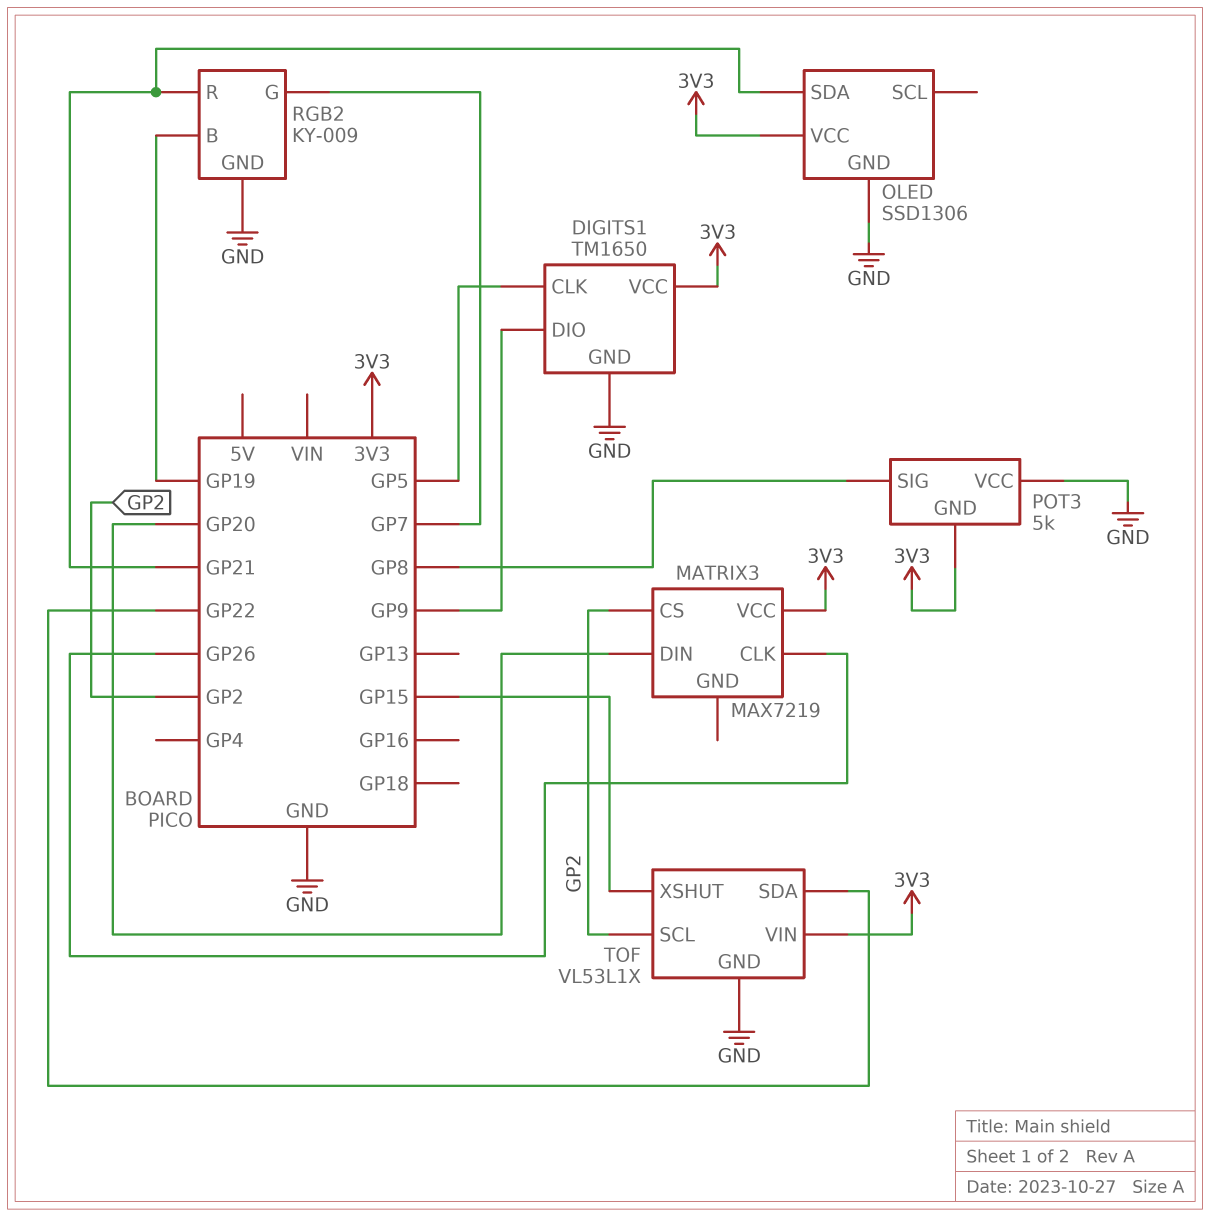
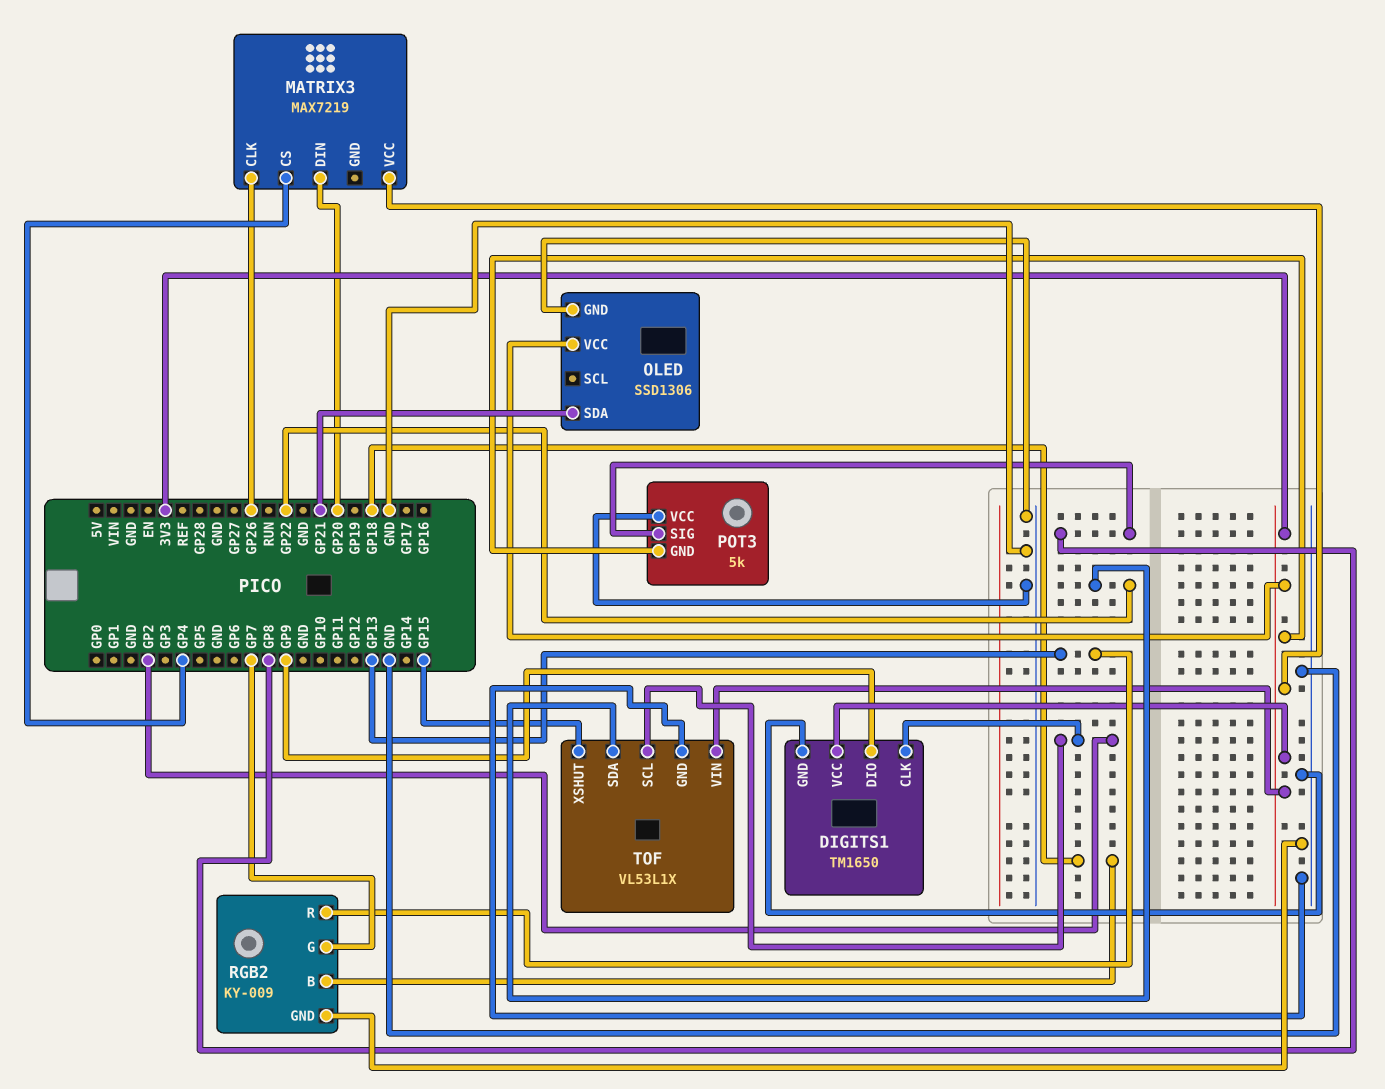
DIGITS1 pin CLK: GP5 -> GP2
MATRIX3 pin CS: GP2 -> GP4
RGB2 pin B: GP19 -> GP18
RGB2 pin R: GP21 -> GP13

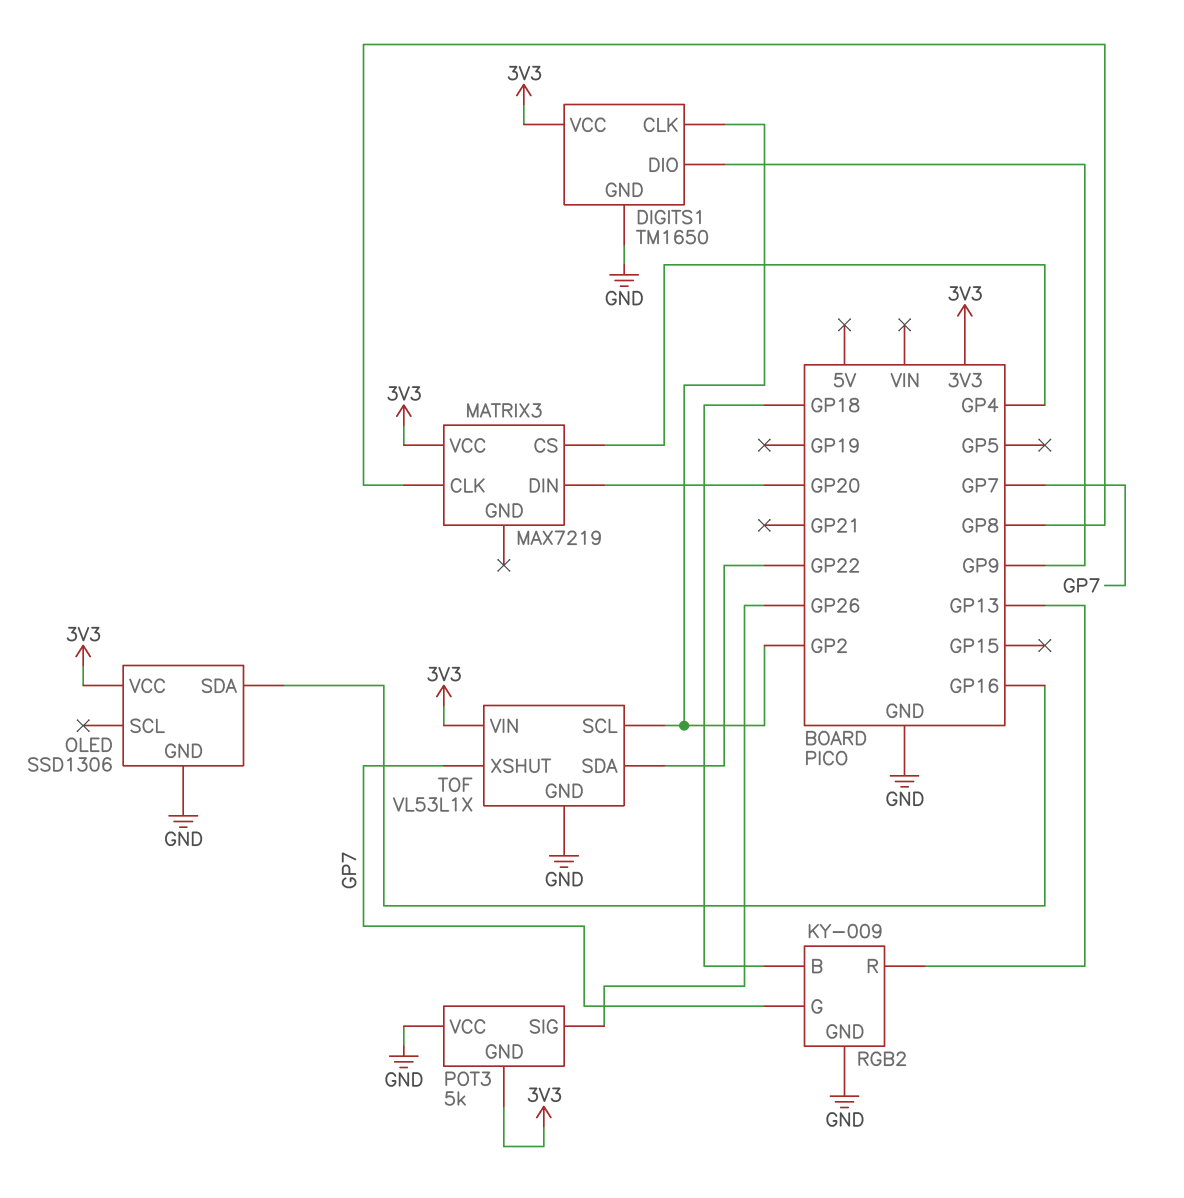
MATRIX3 pin CLK: GP26 -> GP8
OLED pin SDA: GP21 -> GP16
POT3 pin SIG: GP8 -> GP26
TOF pin XSHUT: GP15 -> GP7

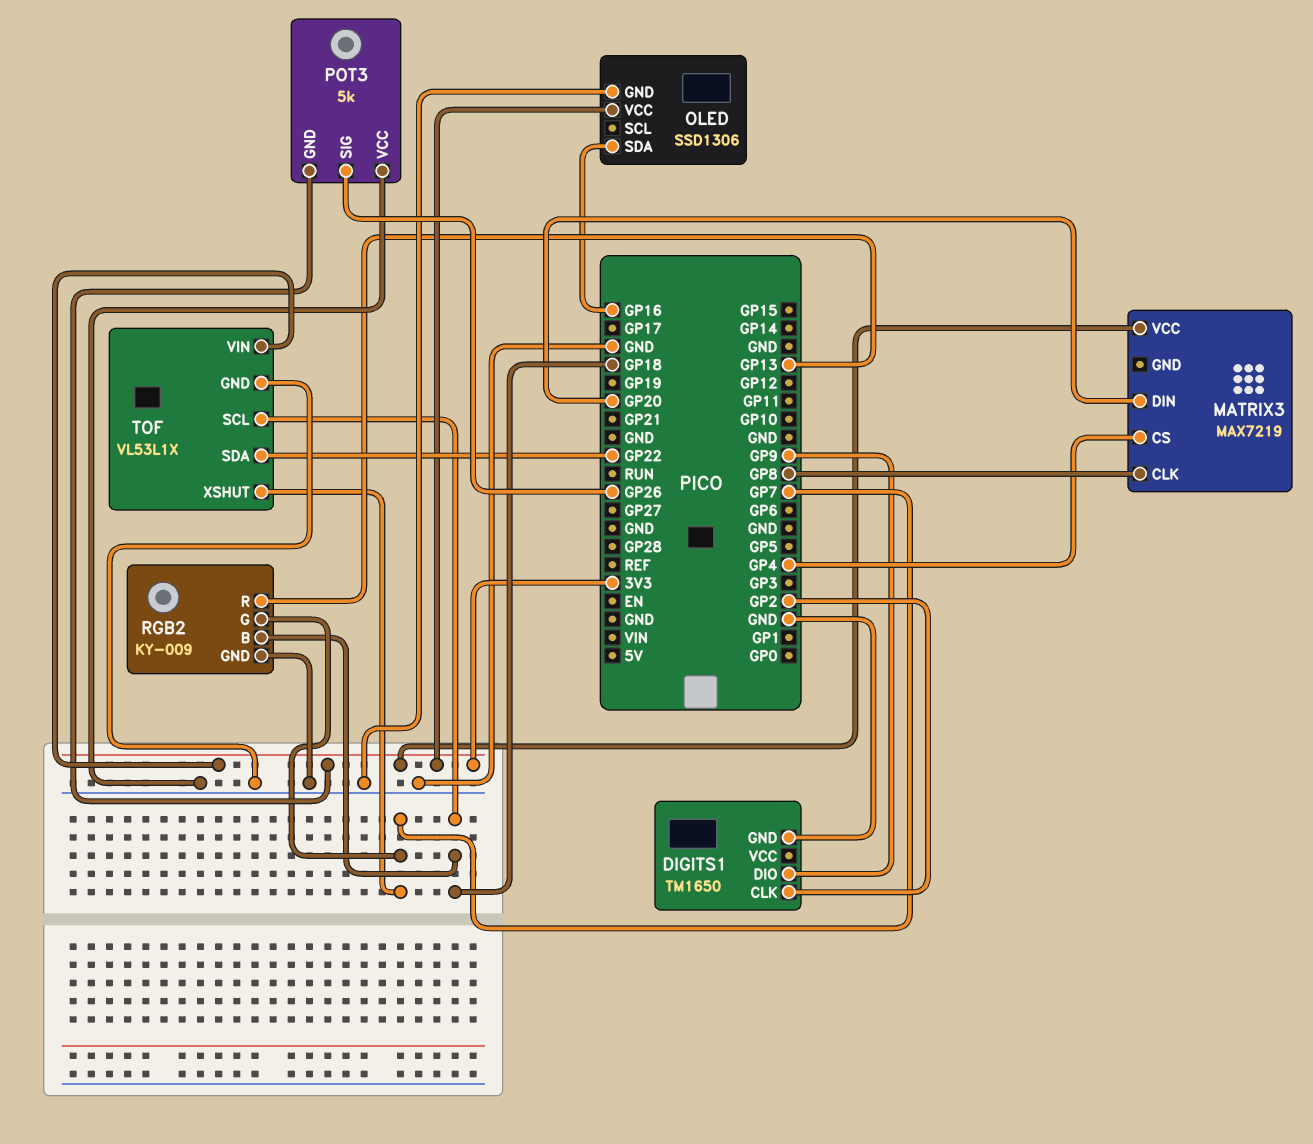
DIGITS1 pin VCC: 3V3 -> none
TOF pin SCL: GP2 -> GP18

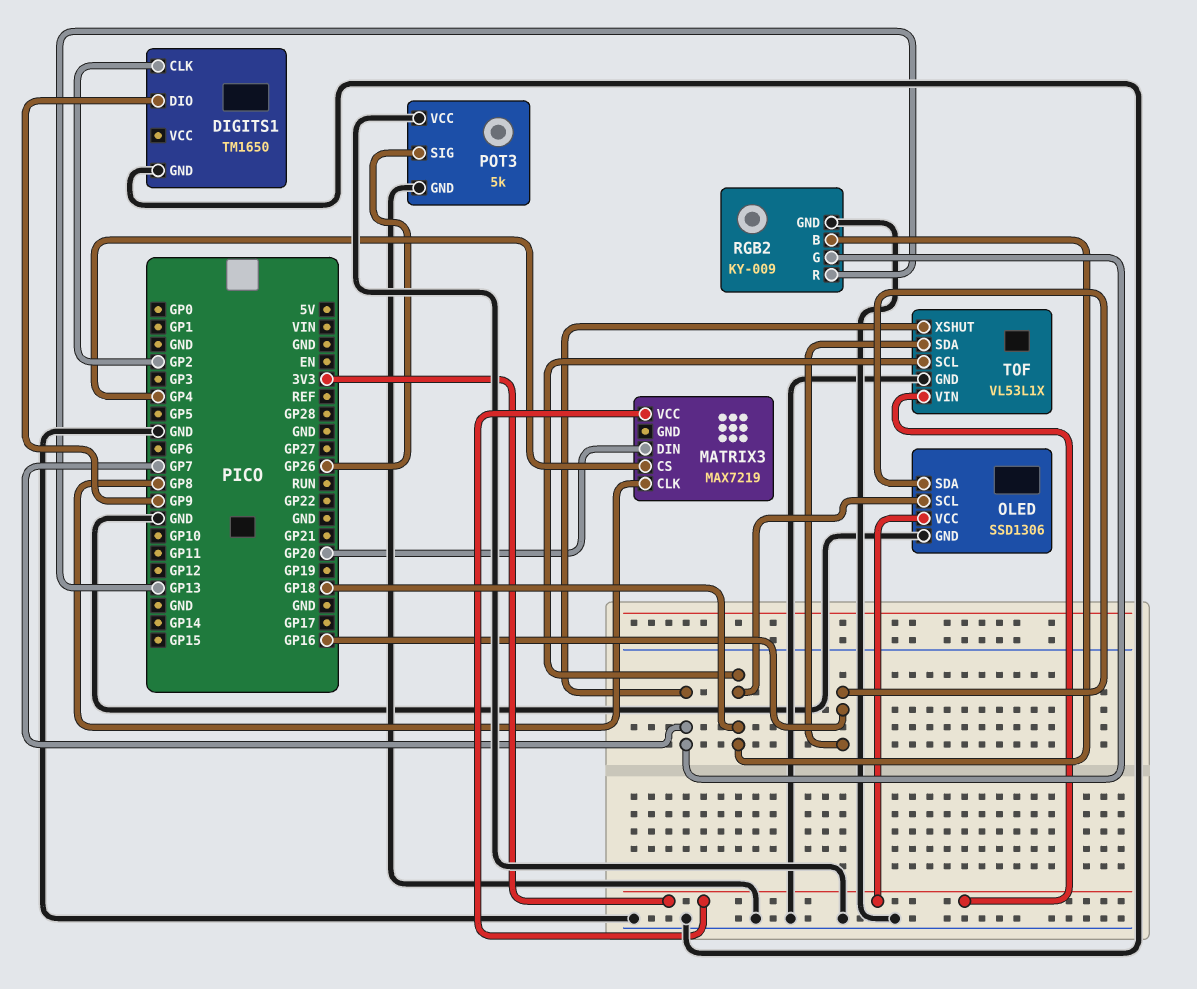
OLED pin SCL: none -> GP18
POT3 pin GND: 3V3 -> GND
TOF pin SDA: GP22 -> GP16

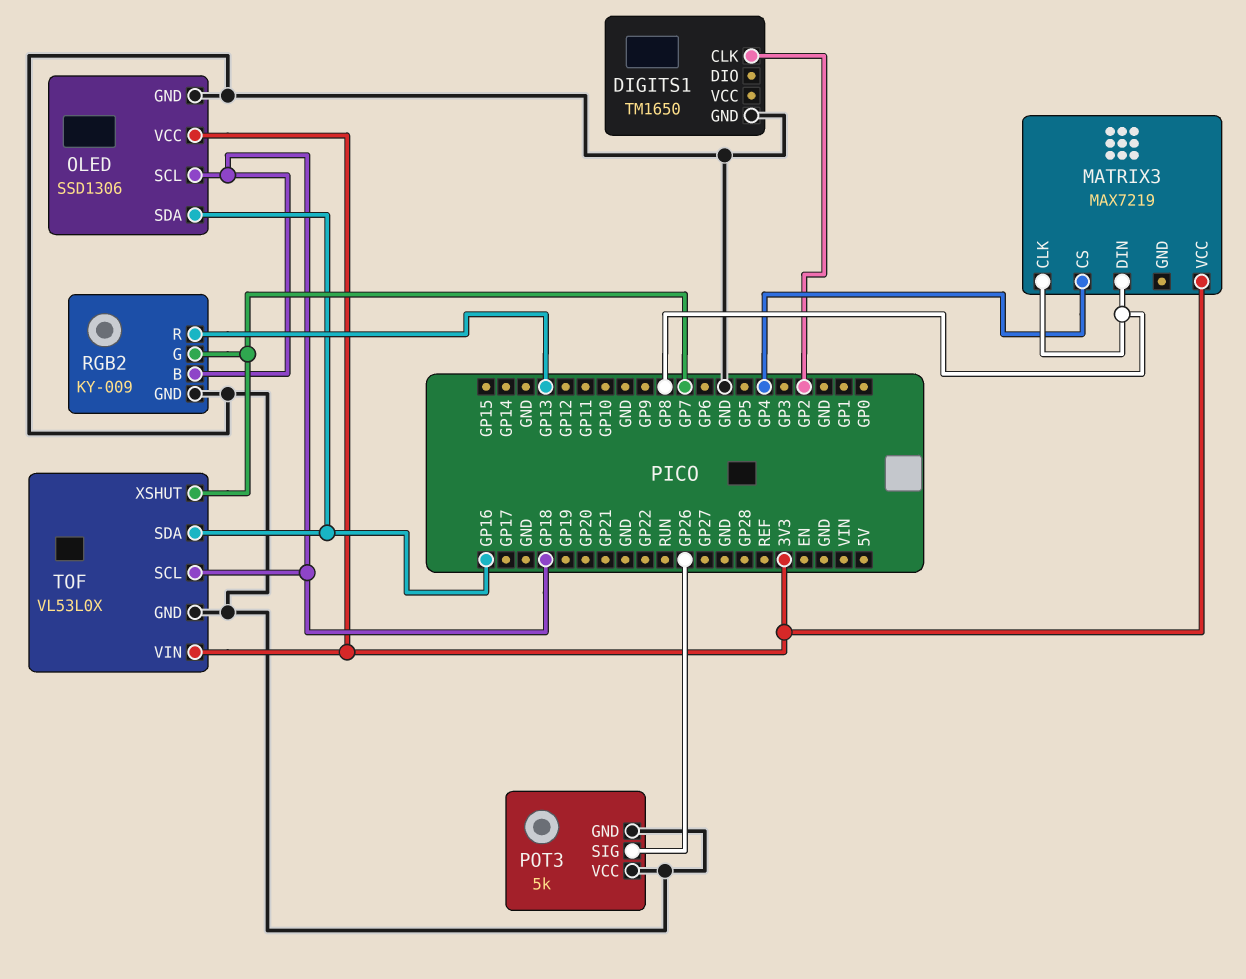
DIGITS1 pin DIO: GP9 -> none
MATRIX3 pin DIN: GP20 -> GP8
TOF: VL53L1X -> VL53L0X

